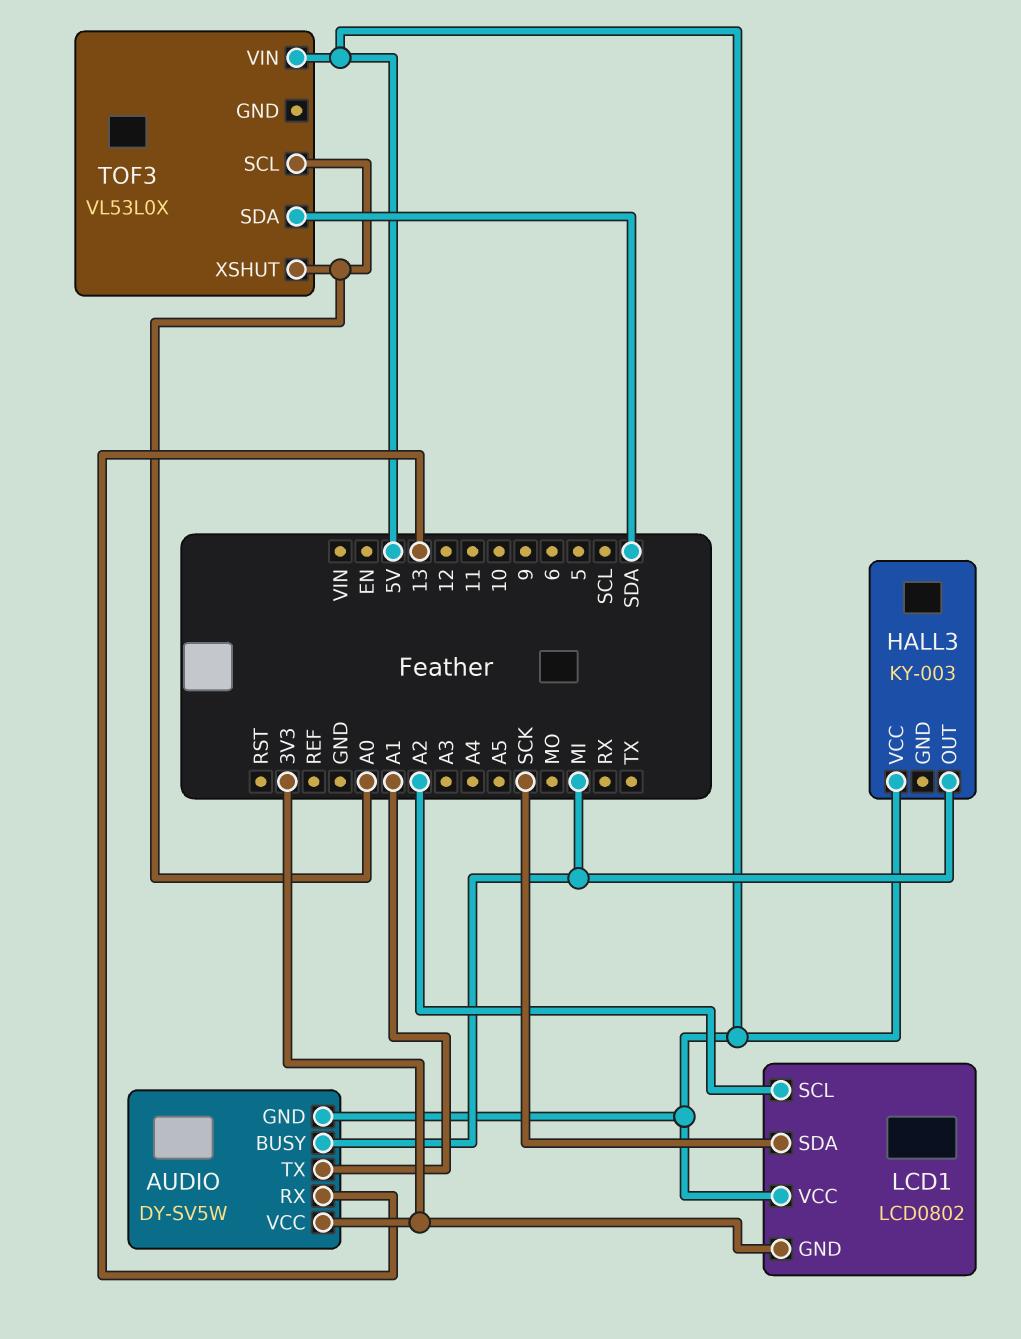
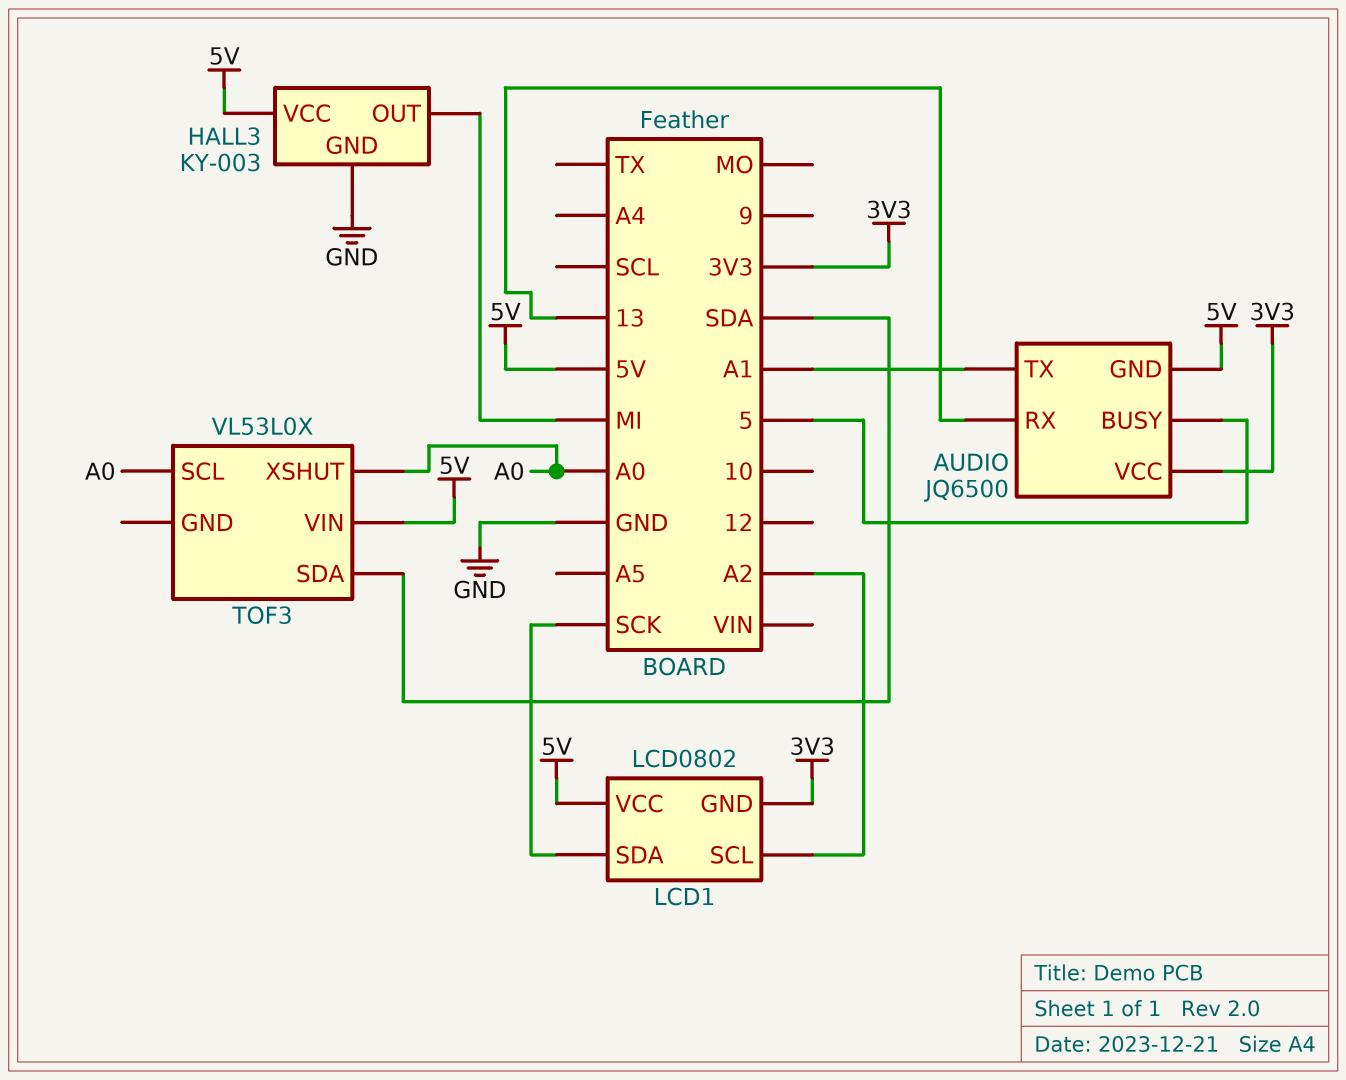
AUDIO: DY-SV5W -> JQ6500
AUDIO pin BUSY: MI -> 5
HALL3 pin GND: none -> GND

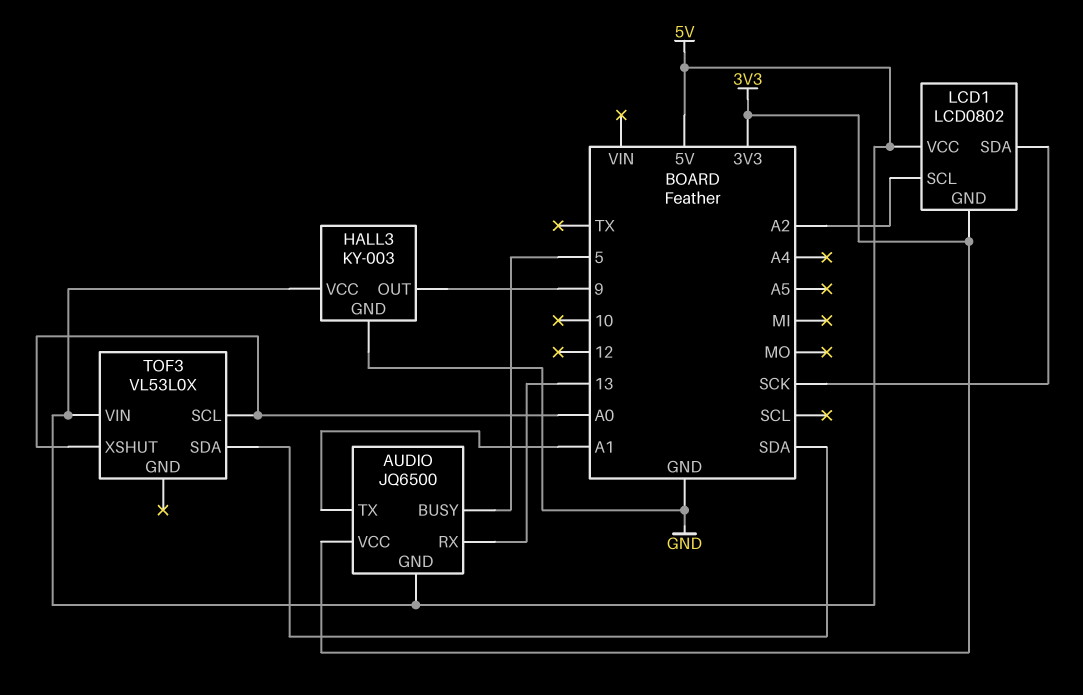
HALL3 pin OUT: MI -> 9

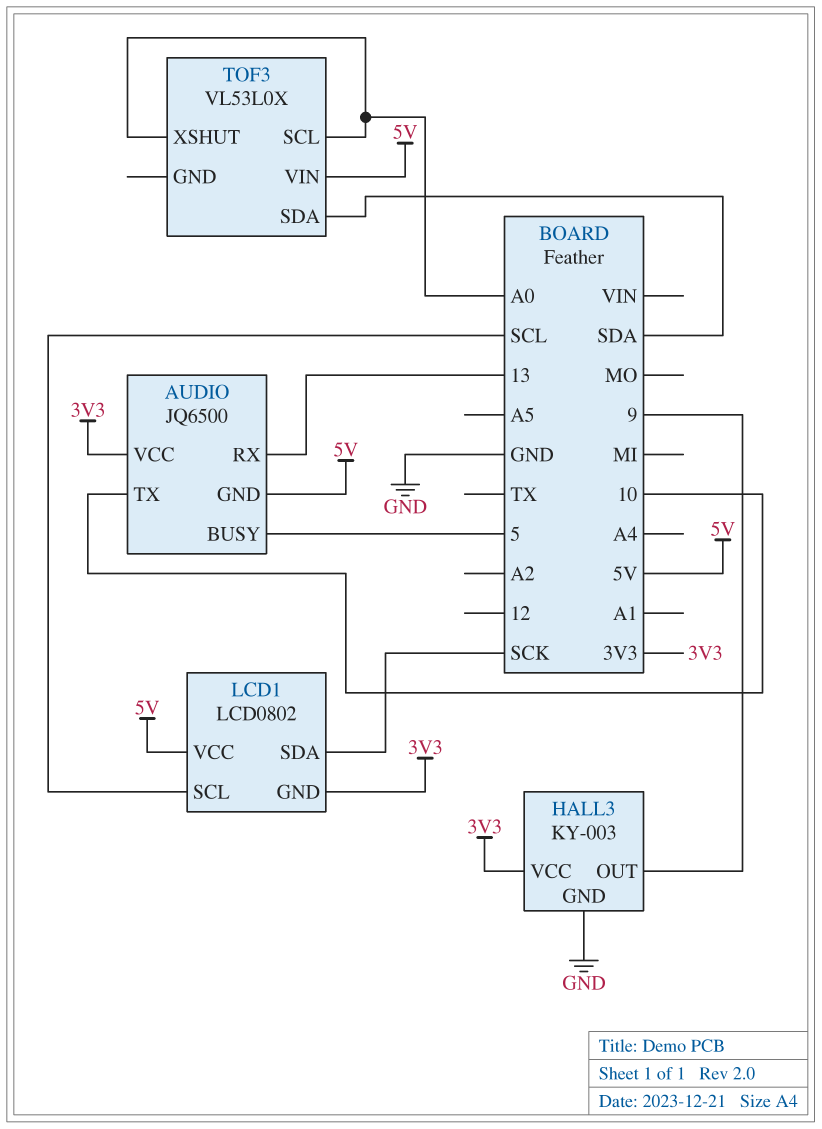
AUDIO pin TX: A1 -> 10
HALL3 pin VCC: 5V -> 3V3
LCD1 pin SCL: A2 -> SCL

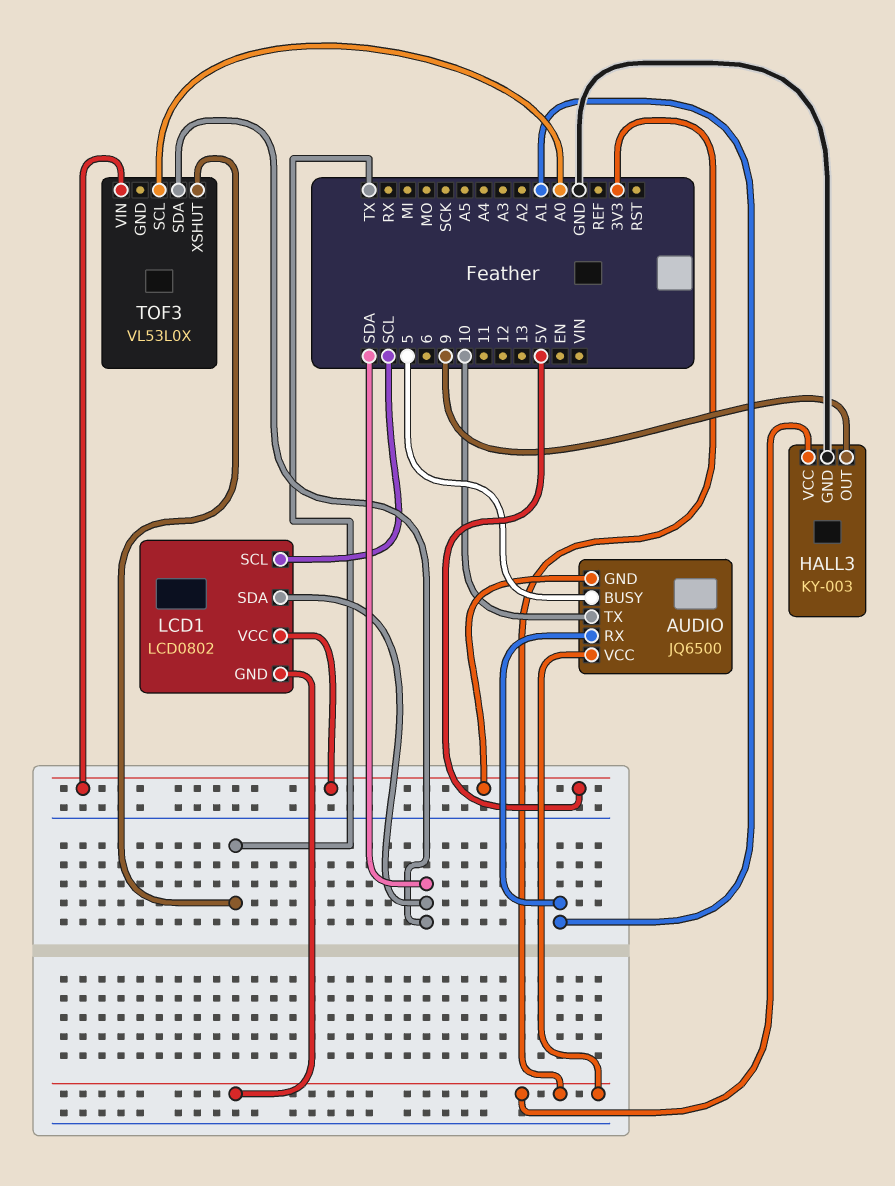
AUDIO pin RX: 13 -> A1
LCD1 pin SDA: SCK -> SDA
TOF3 pin XSHUT: A0 -> TX

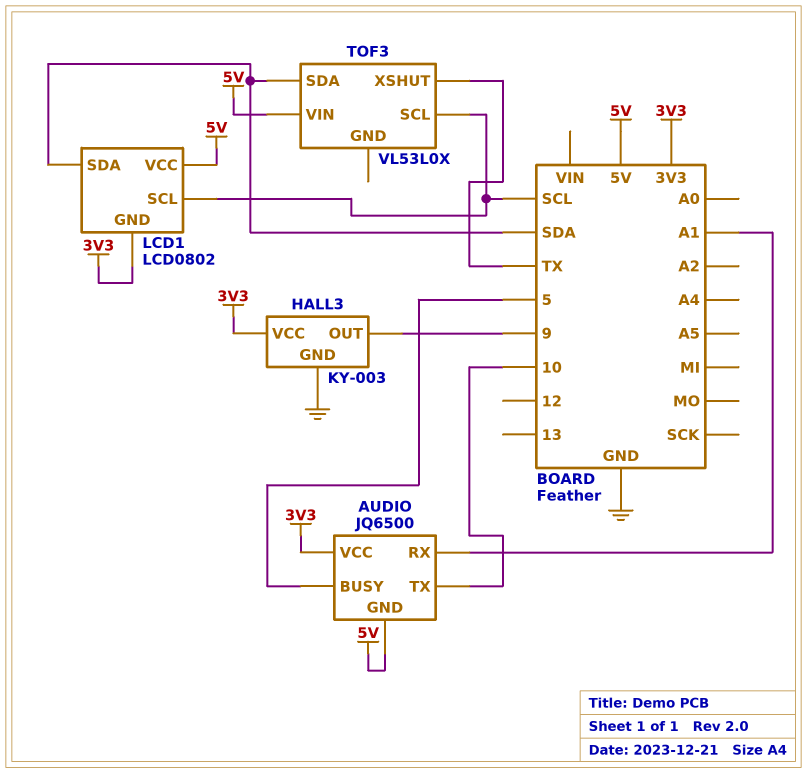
TOF3 pin SCL: A0 -> SCL

